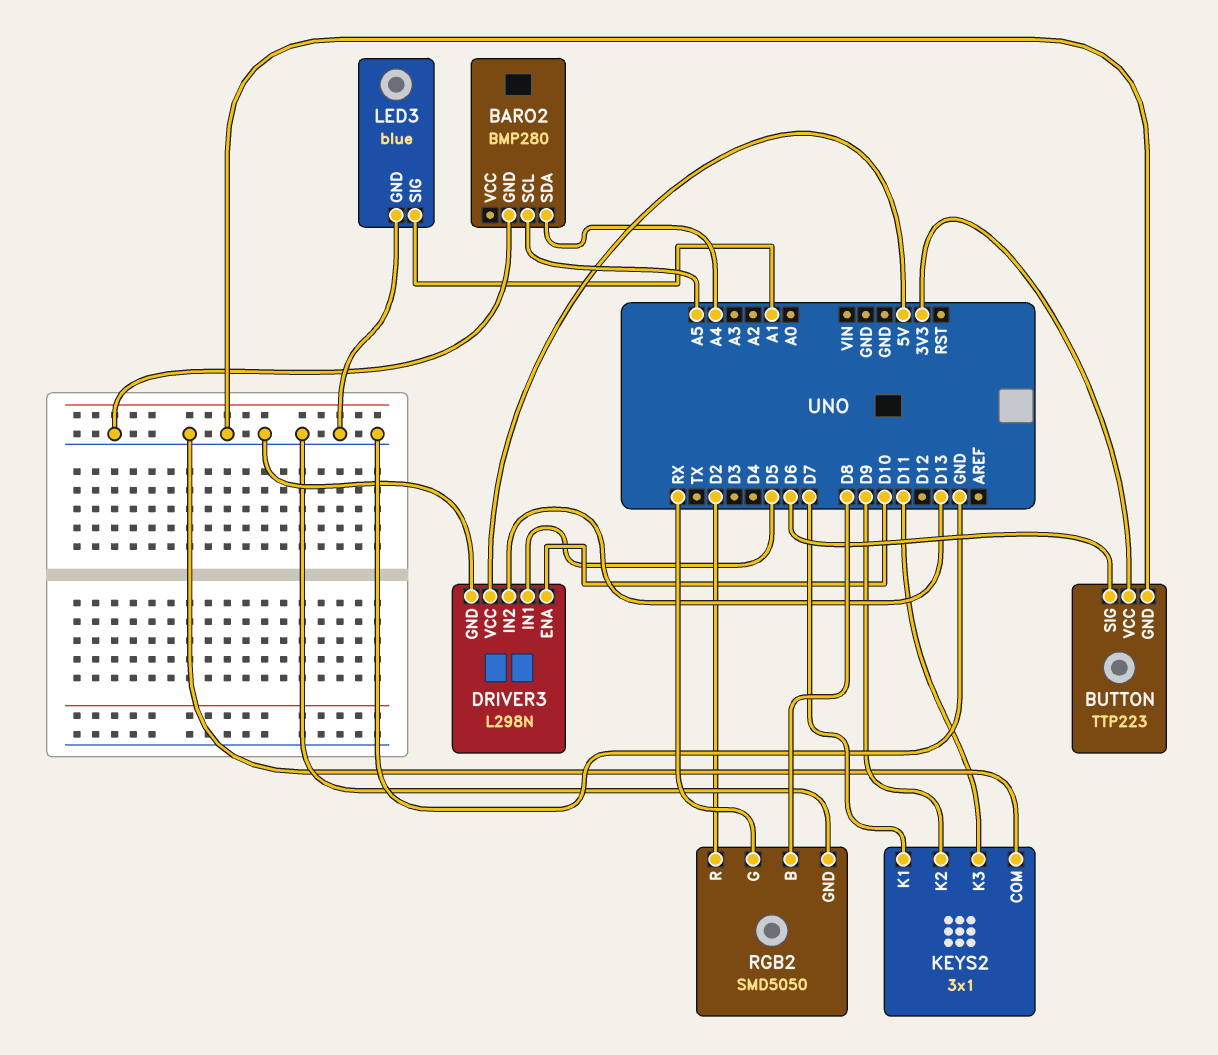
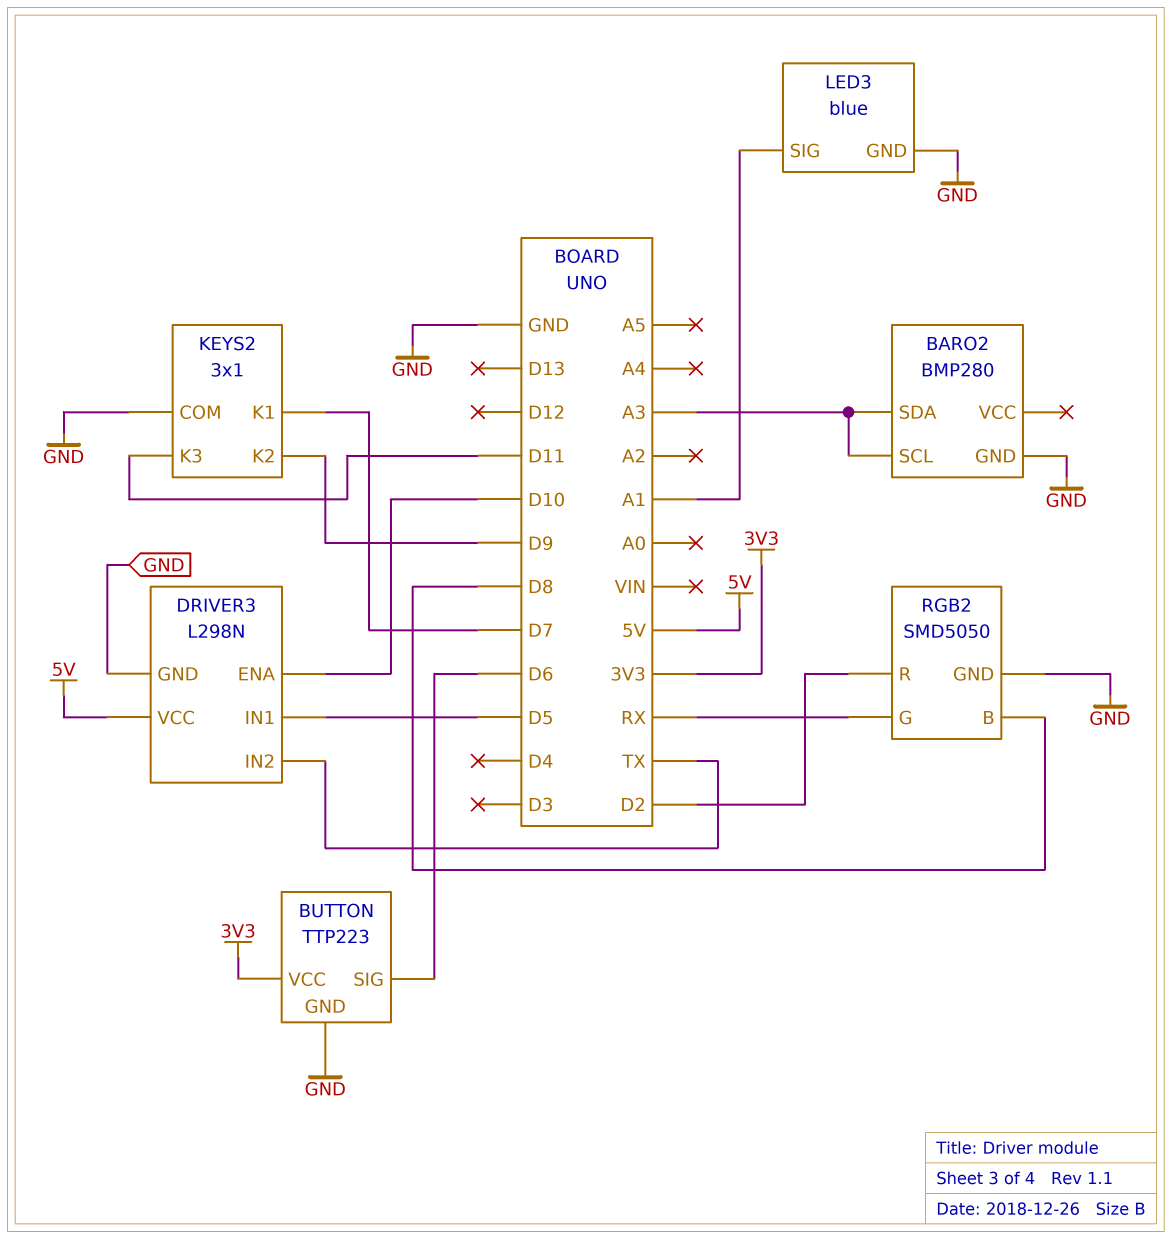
BARO2 pin SCL: A5 -> A3
BARO2 pin SDA: A4 -> A3
DRIVER3 pin IN2: D13 -> TX

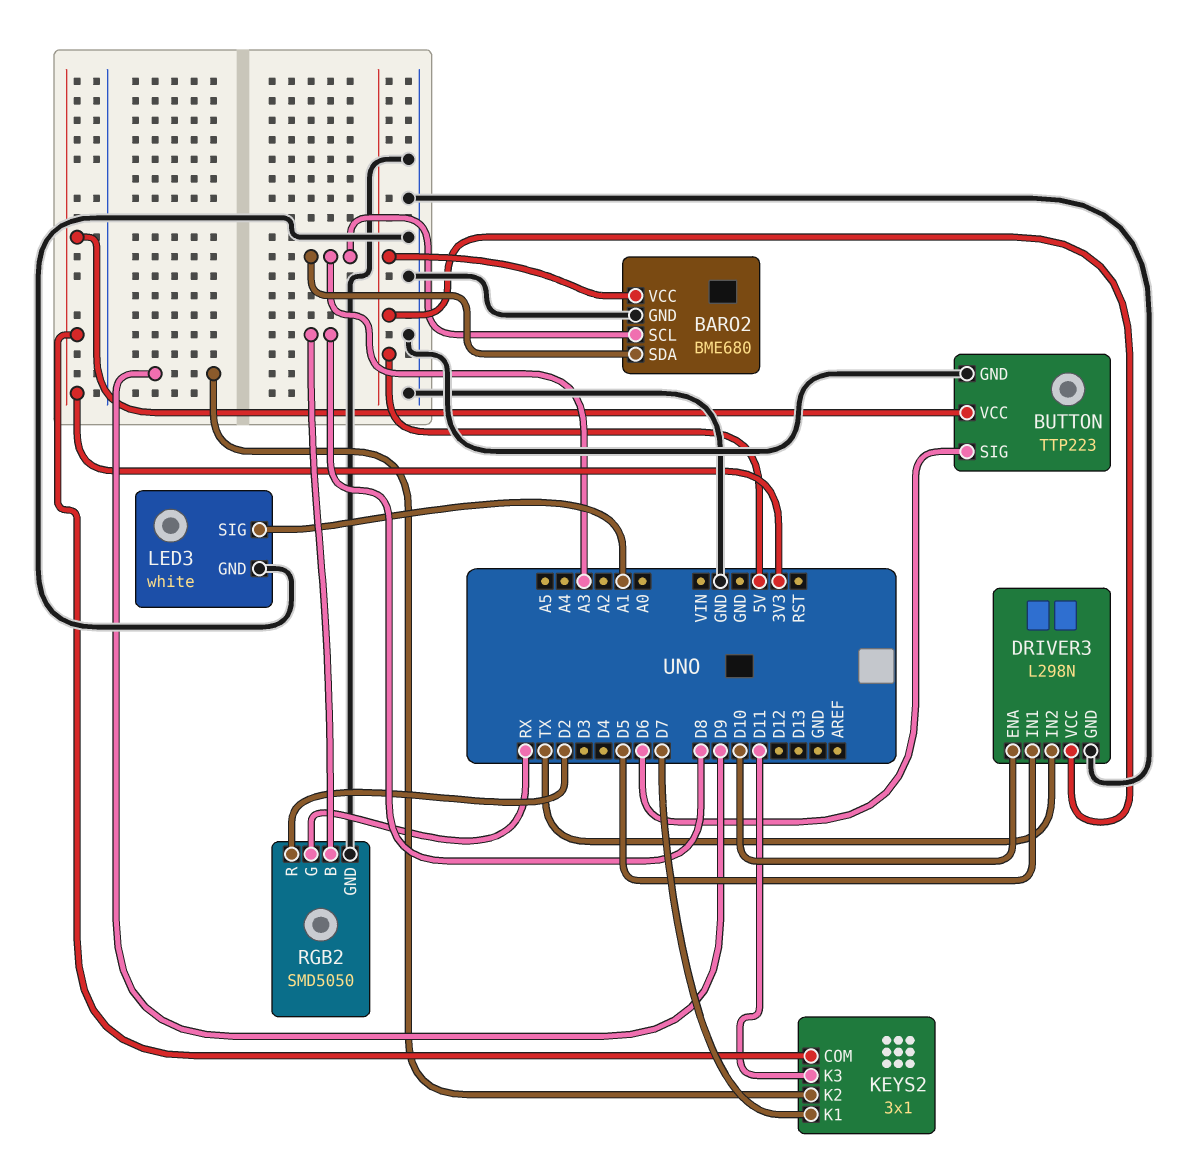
BARO2: BMP280 -> BME680
BARO2 pin VCC: none -> 5V
KEYS2 pin COM: GND -> 3V3
LED3: blue -> white

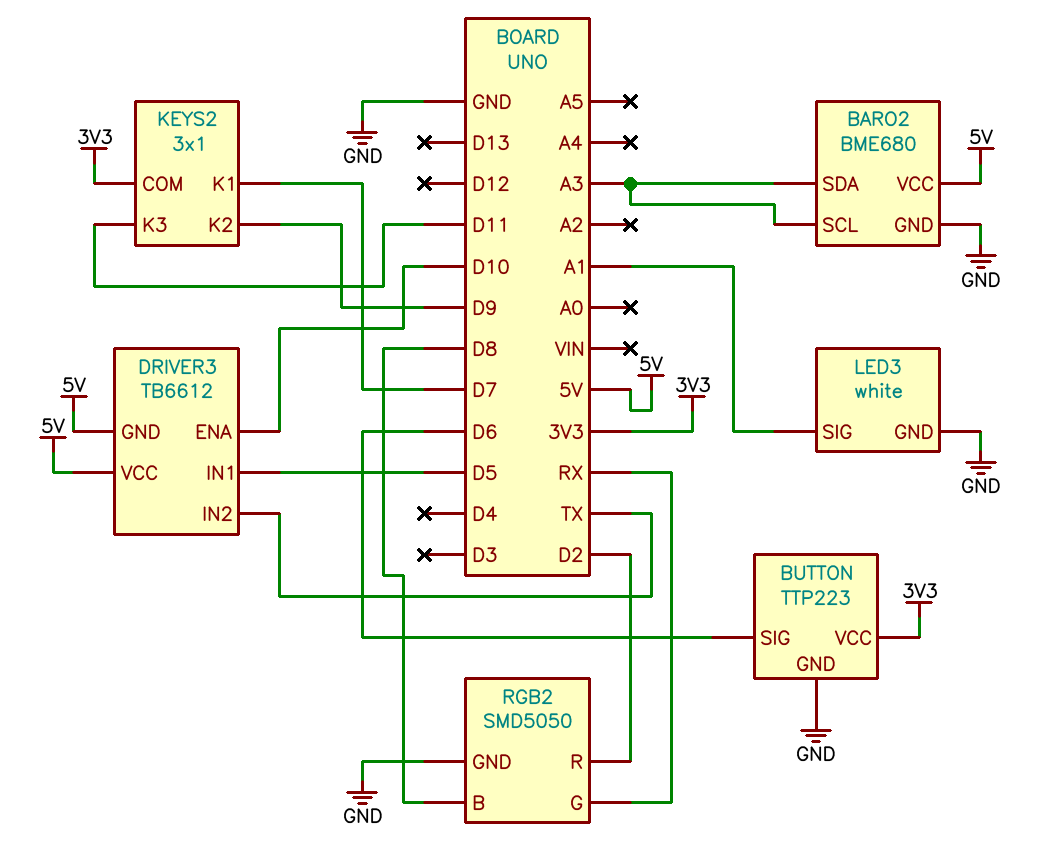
DRIVER3: L298N -> TB6612
DRIVER3 pin GND: GND -> 5V

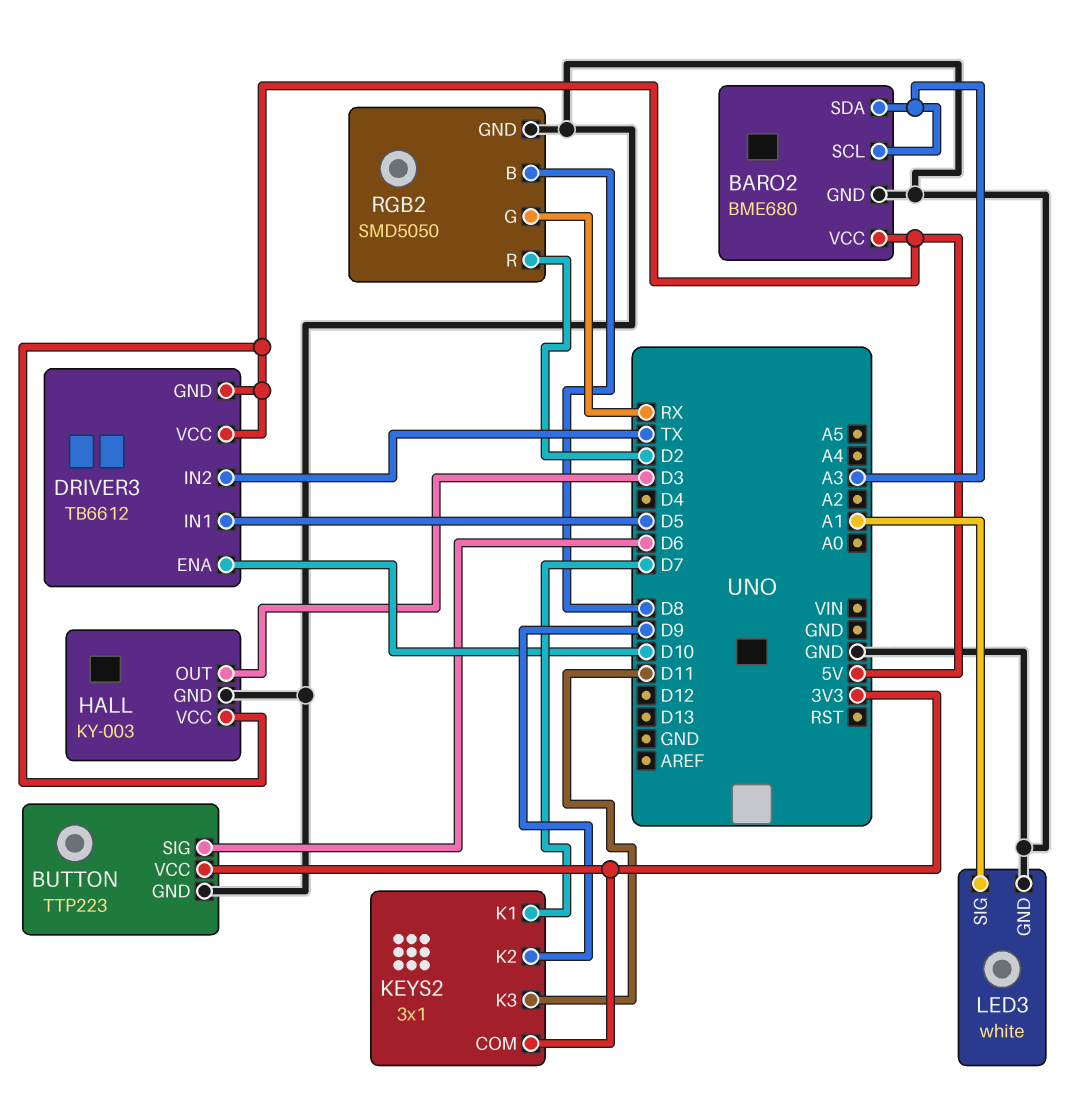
HALL: none -> KY-003
HALL pin GND: none -> GND
HALL pin OUT: none -> D3
HALL pin VCC: none -> 5V

